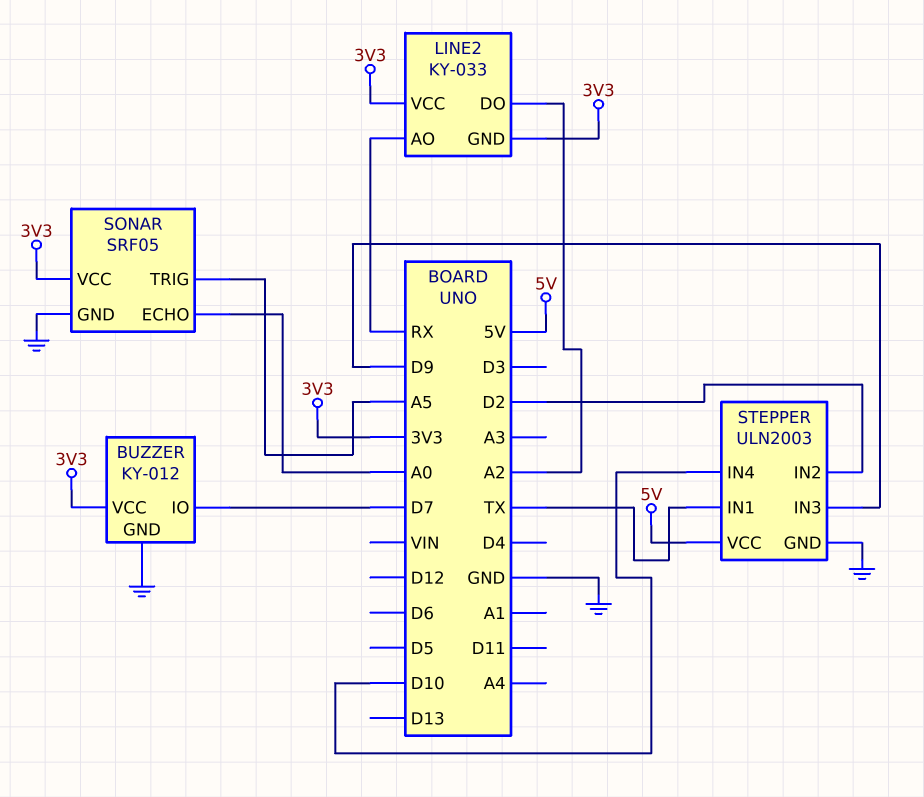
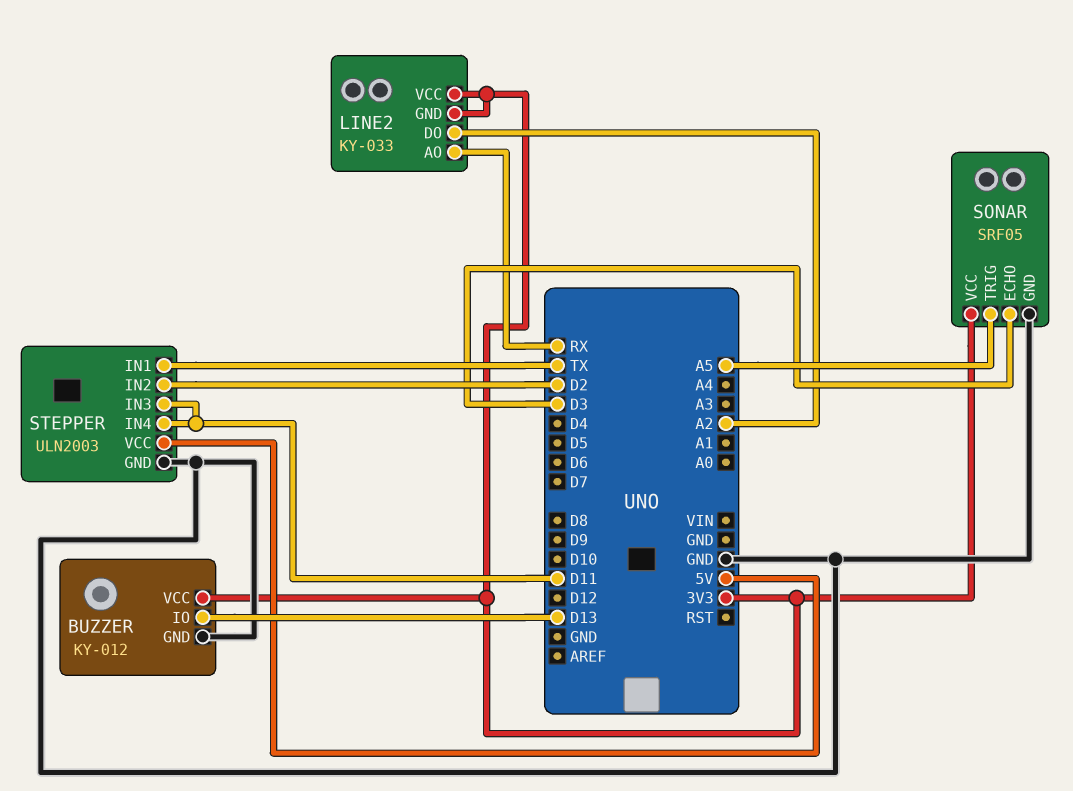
BUZZER pin IO: D7 -> D13
SONAR pin ECHO: A0 -> D3
STEPPER pin IN3: D9 -> D11
STEPPER pin IN4: D10 -> D11

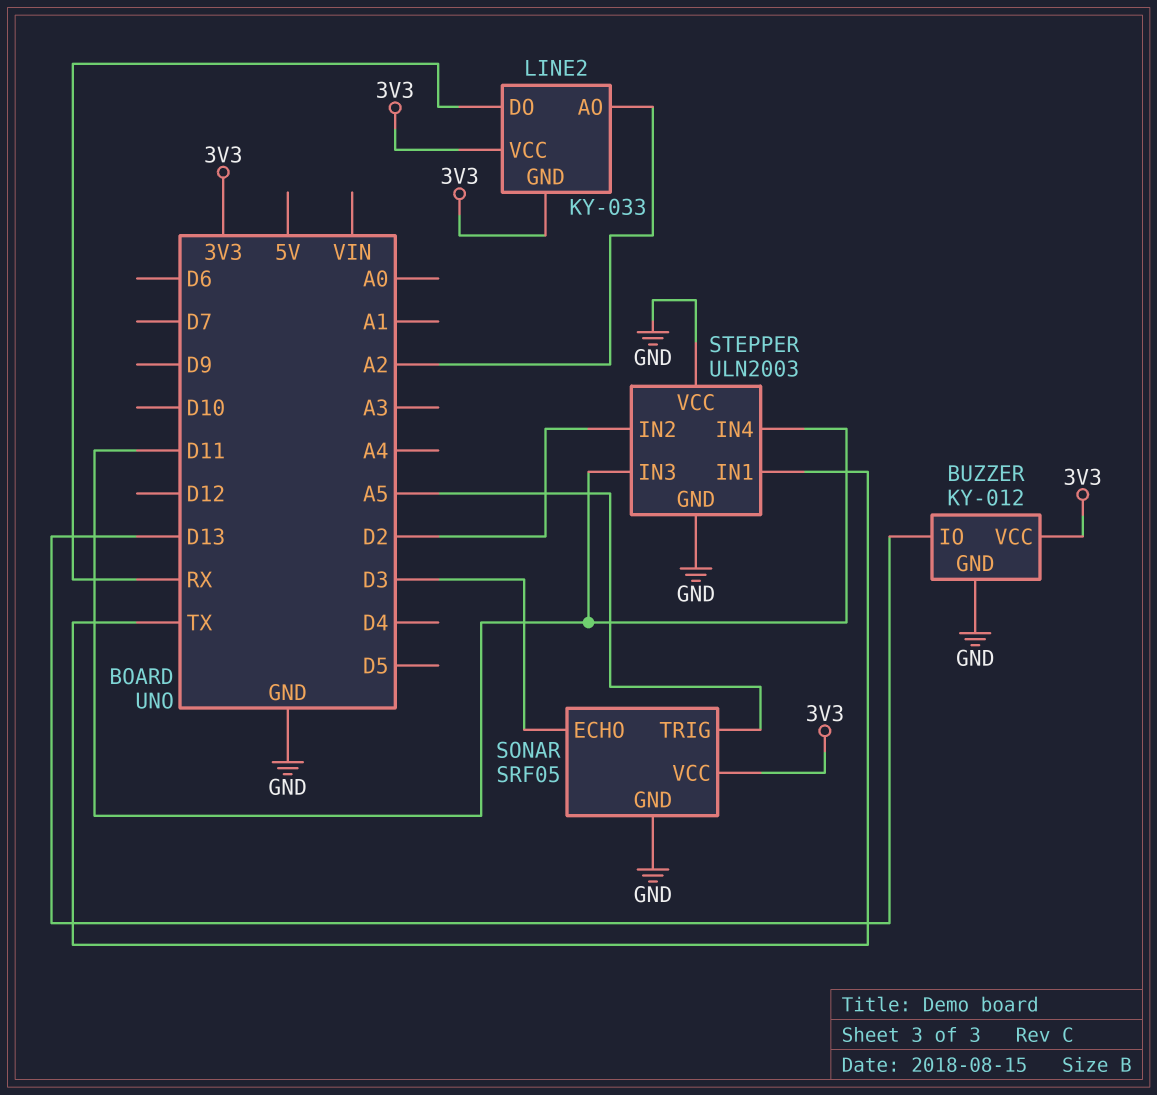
LINE2 pin AO: RX -> A2
LINE2 pin DO: A2 -> RX
STEPPER pin VCC: 5V -> GND

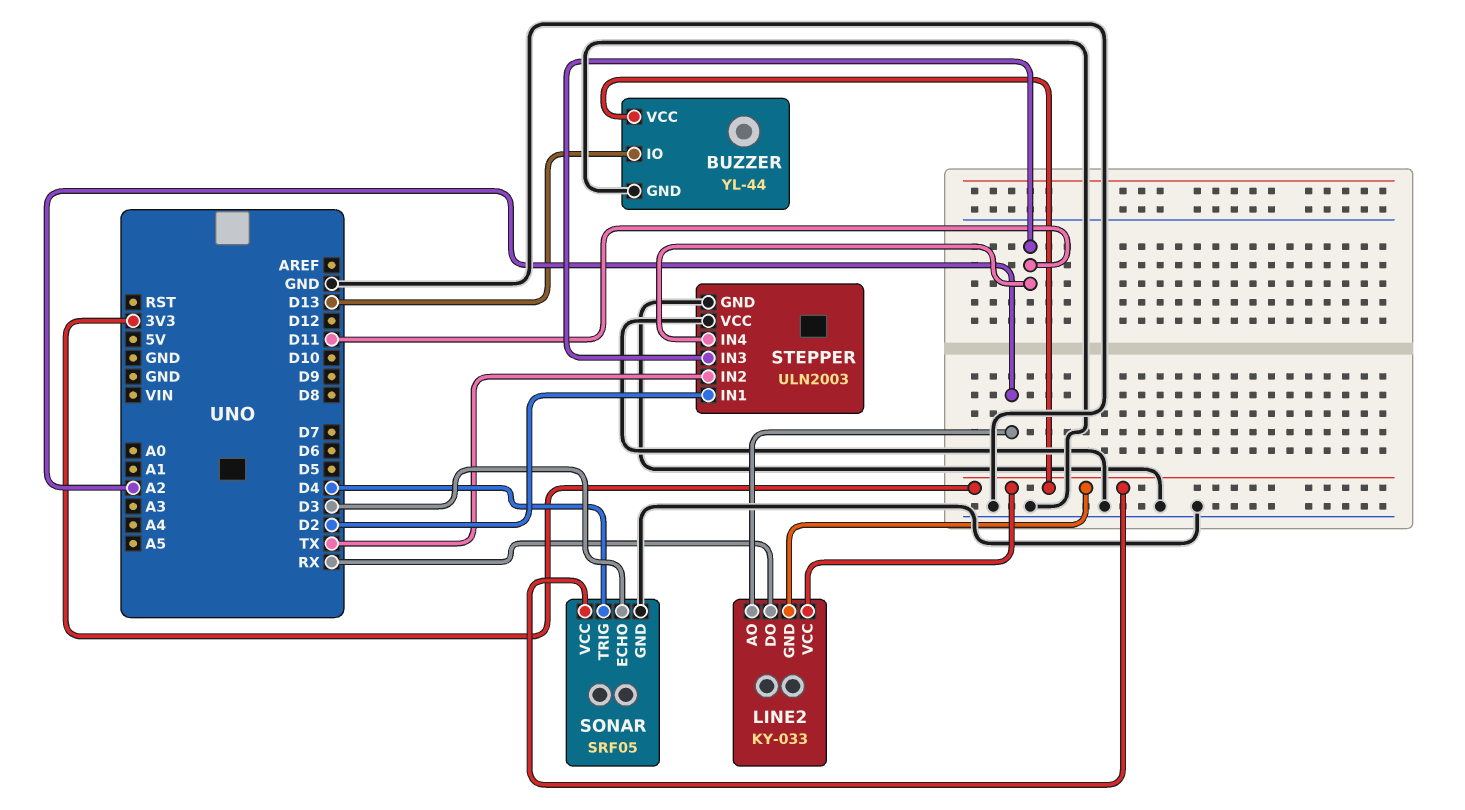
BUZZER: KY-012 -> YL-44
SONAR pin TRIG: A5 -> D4
STEPPER pin IN1: TX -> D2
STEPPER pin IN2: D2 -> TX

